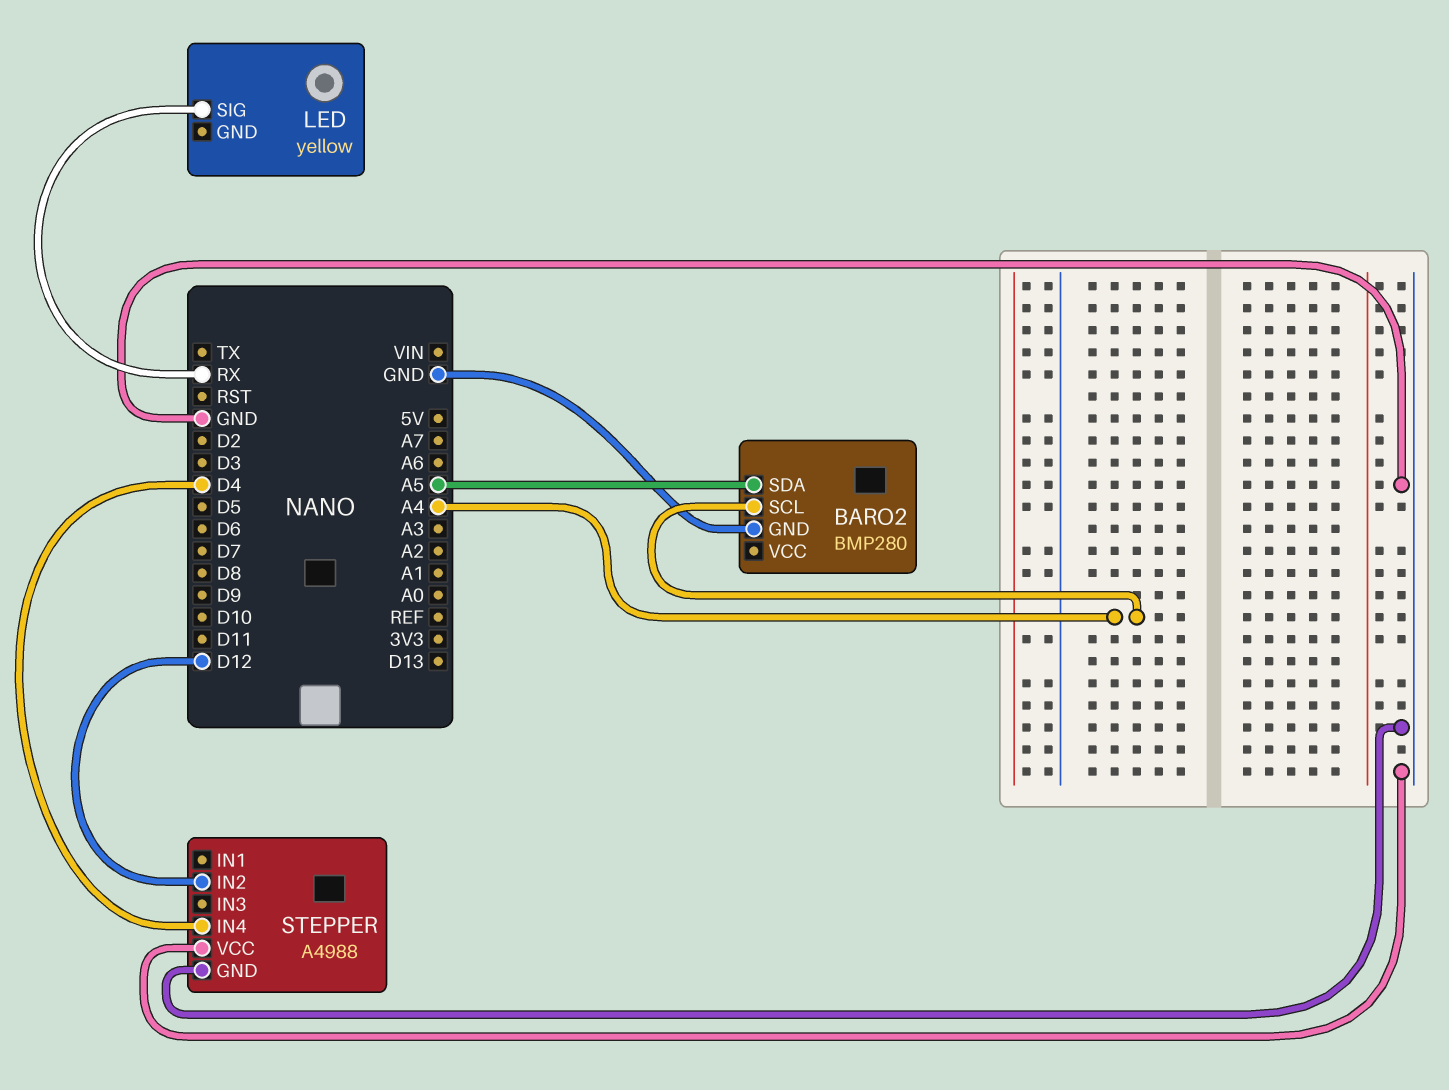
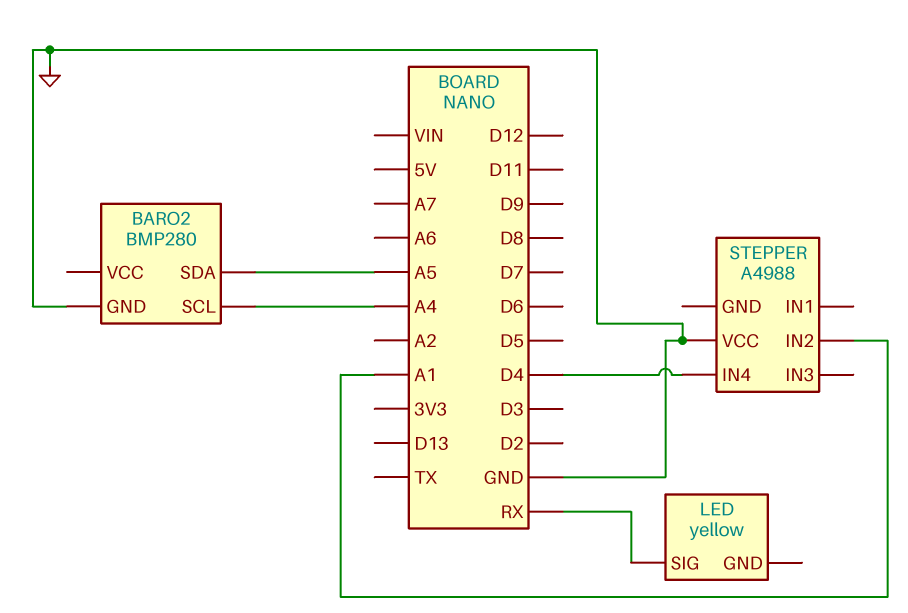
STEPPER pin GND: GND -> none
STEPPER pin IN2: D12 -> A1

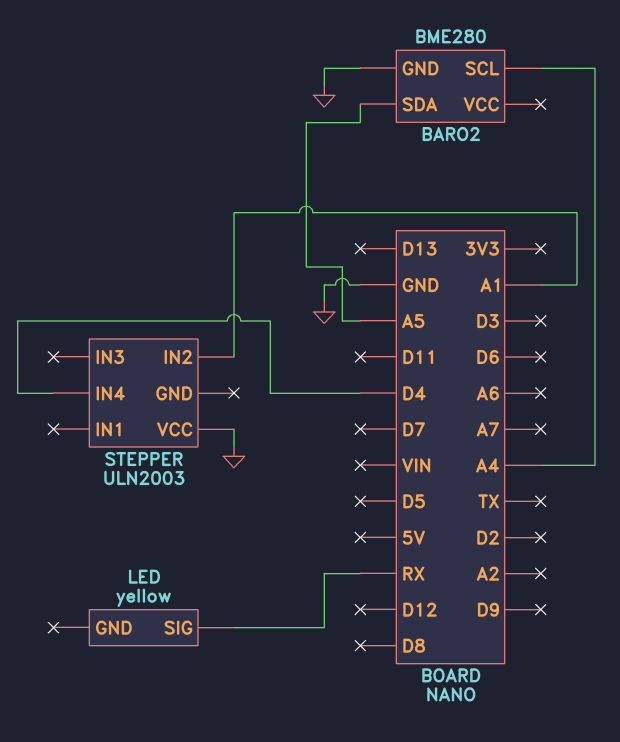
BARO2: BMP280 -> BME280
STEPPER: A4988 -> ULN2003

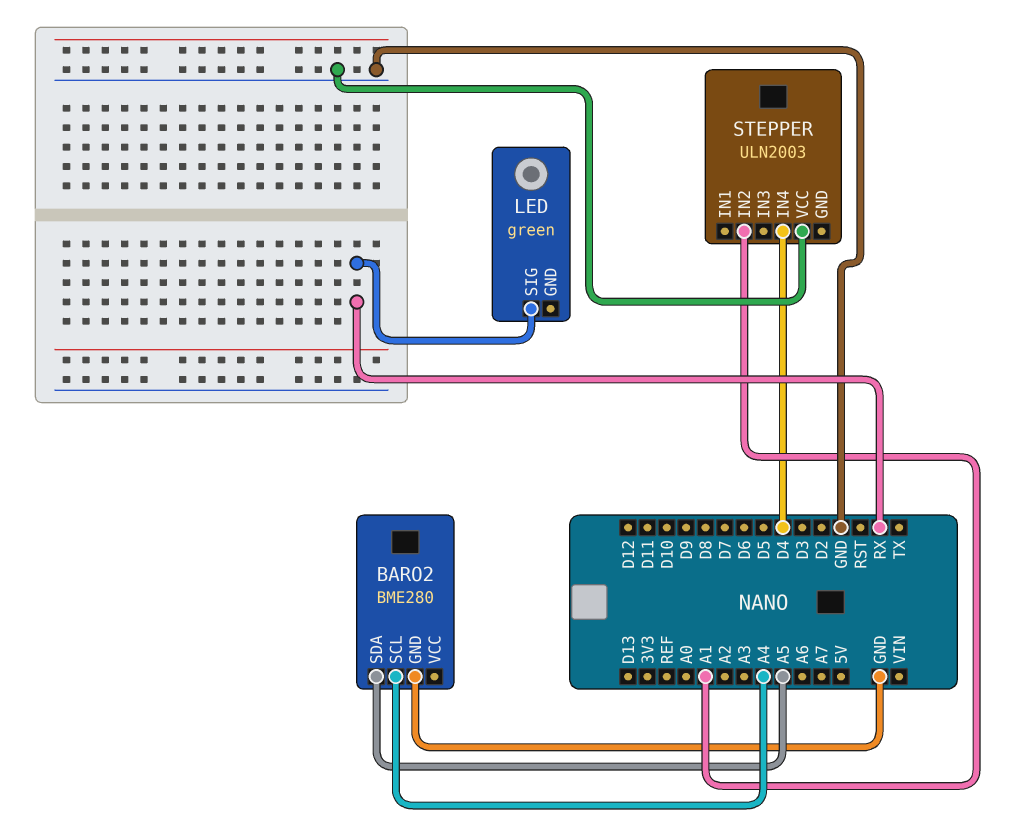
LED: yellow -> green

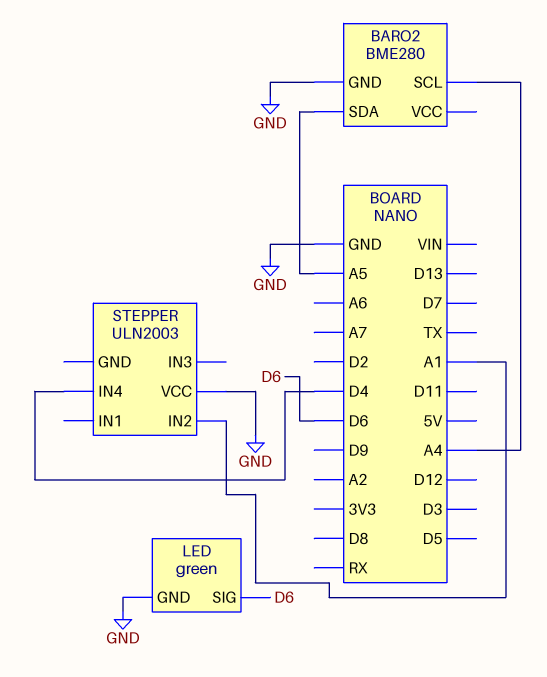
LED pin GND: none -> GND
LED pin SIG: RX -> D6

